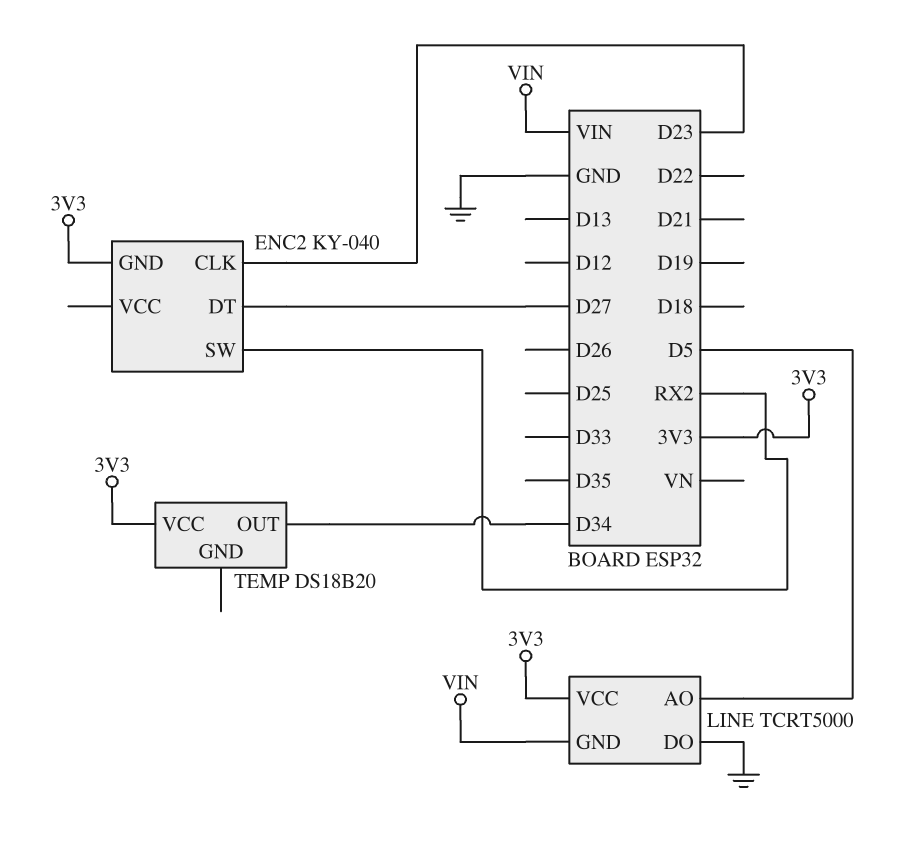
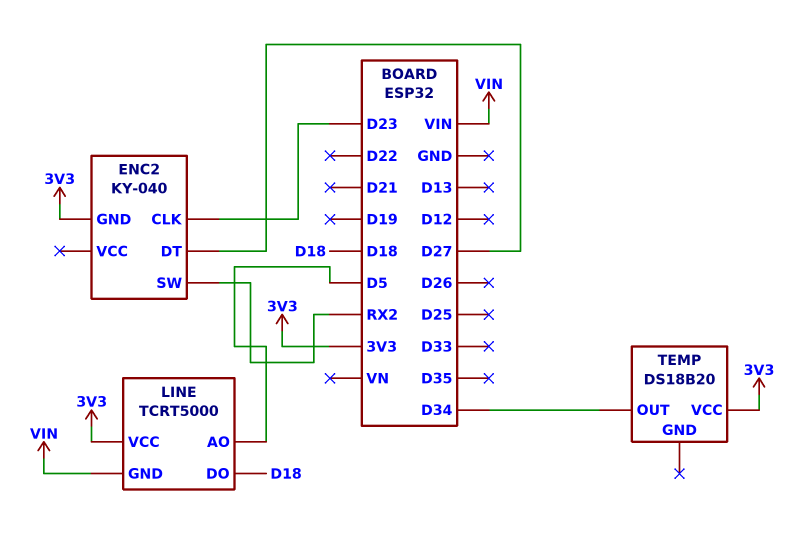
LINE pin DO: GND -> D18

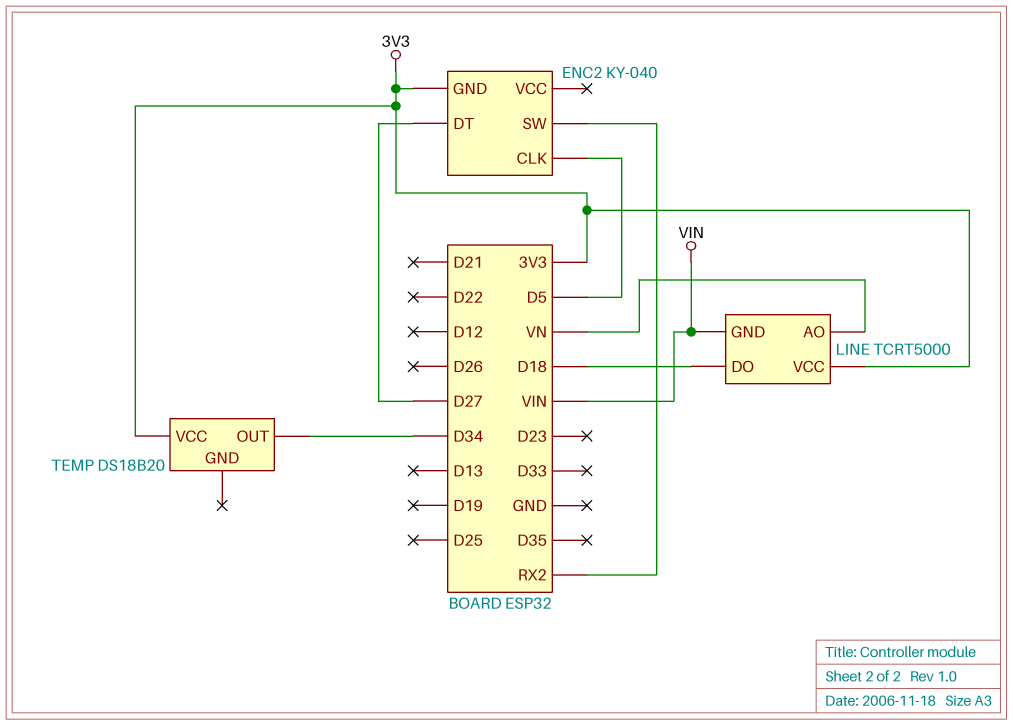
ENC2 pin CLK: D23 -> D5
LINE pin AO: D5 -> VN

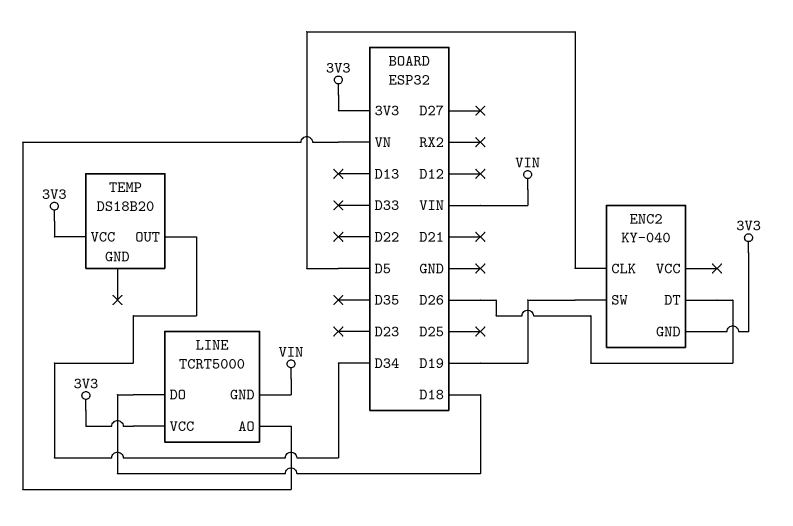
ENC2 pin DT: D27 -> D26
ENC2 pin SW: RX2 -> D19

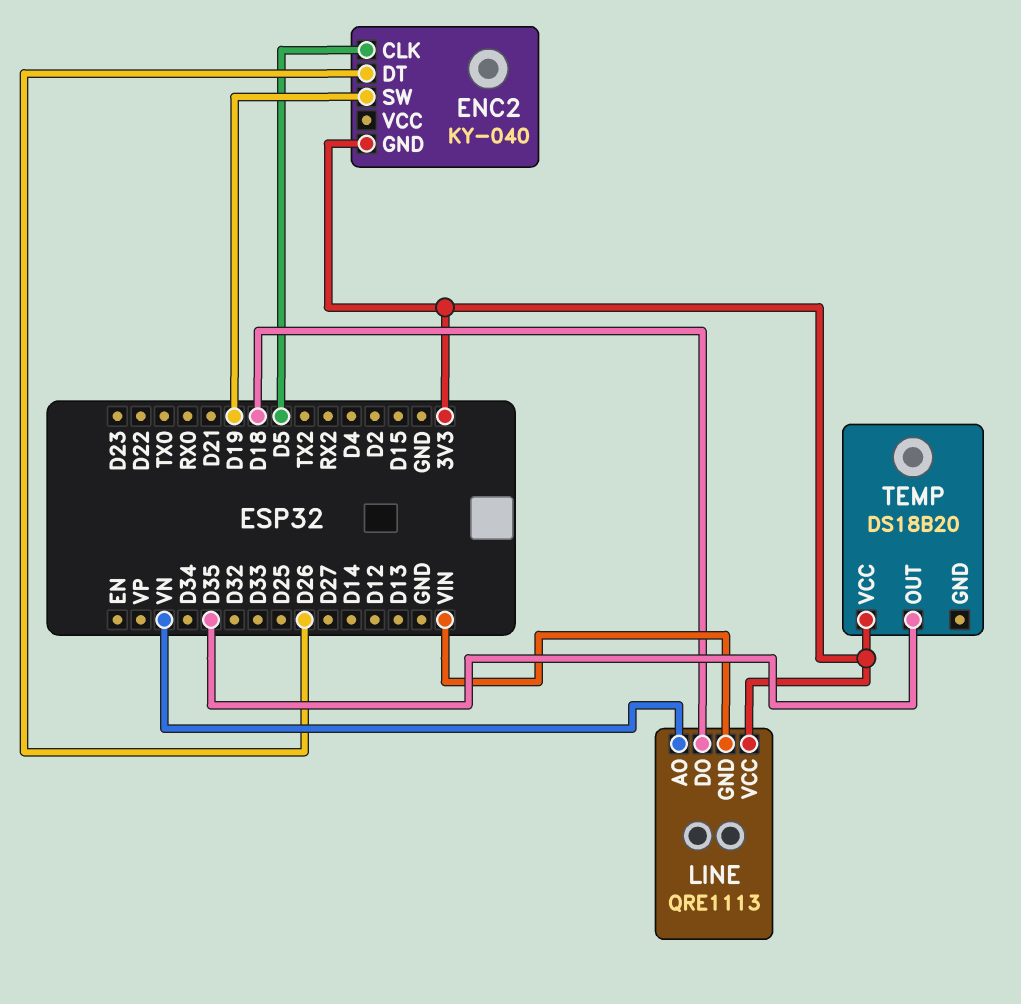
LINE: TCRT5000 -> QRE1113
TEMP pin OUT: D34 -> D35

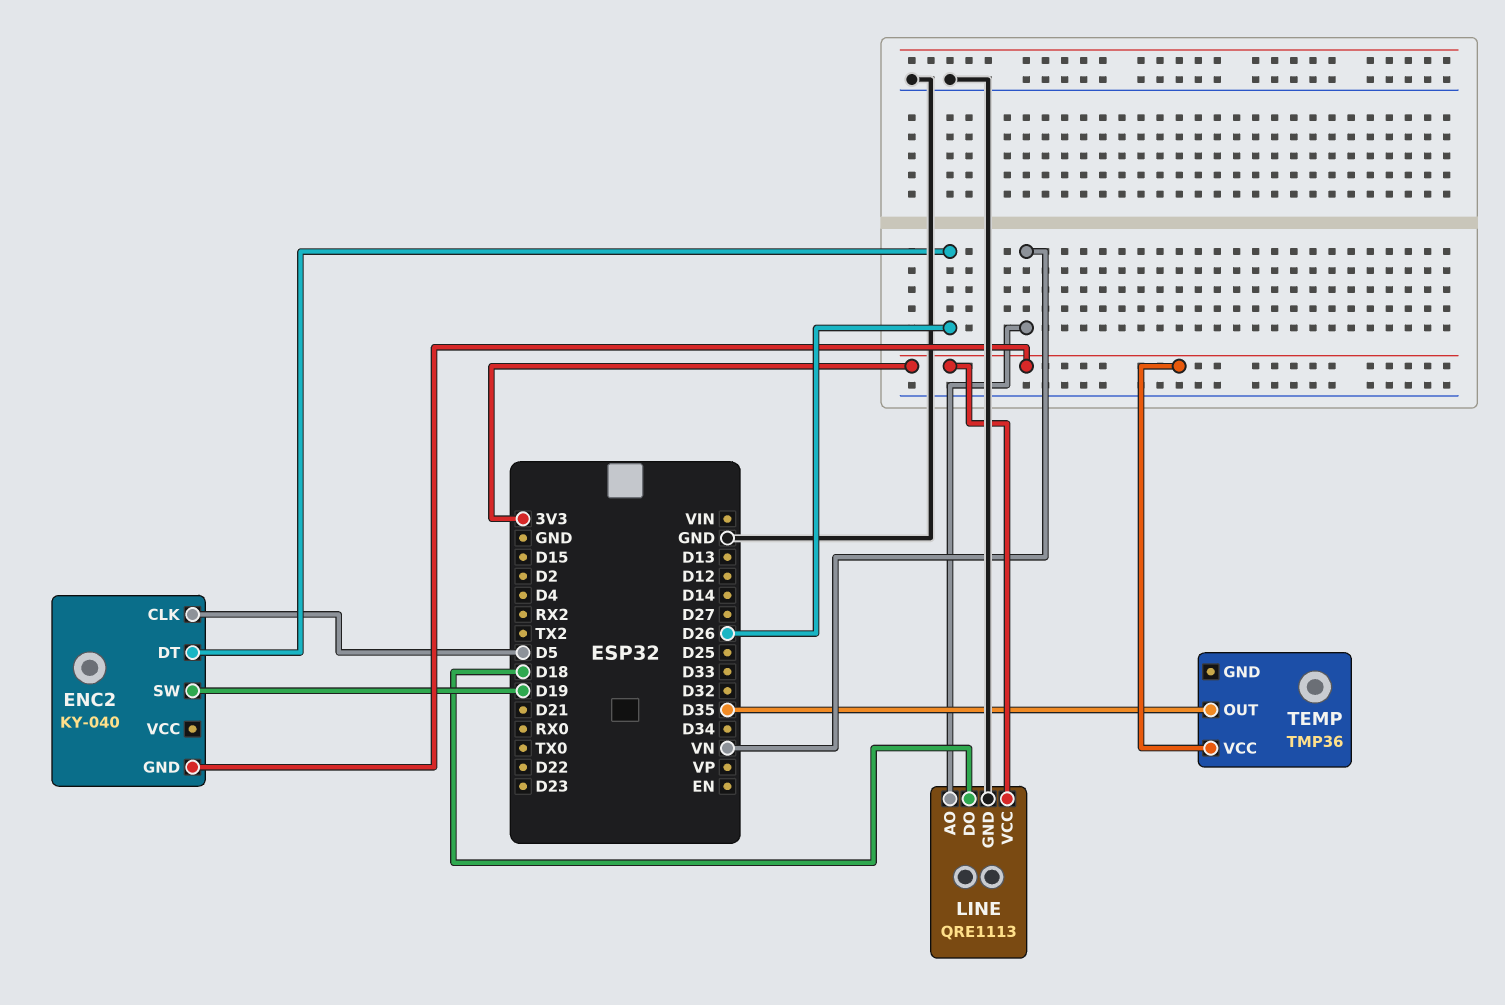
LINE pin GND: VIN -> GND
TEMP: DS18B20 -> TMP36

